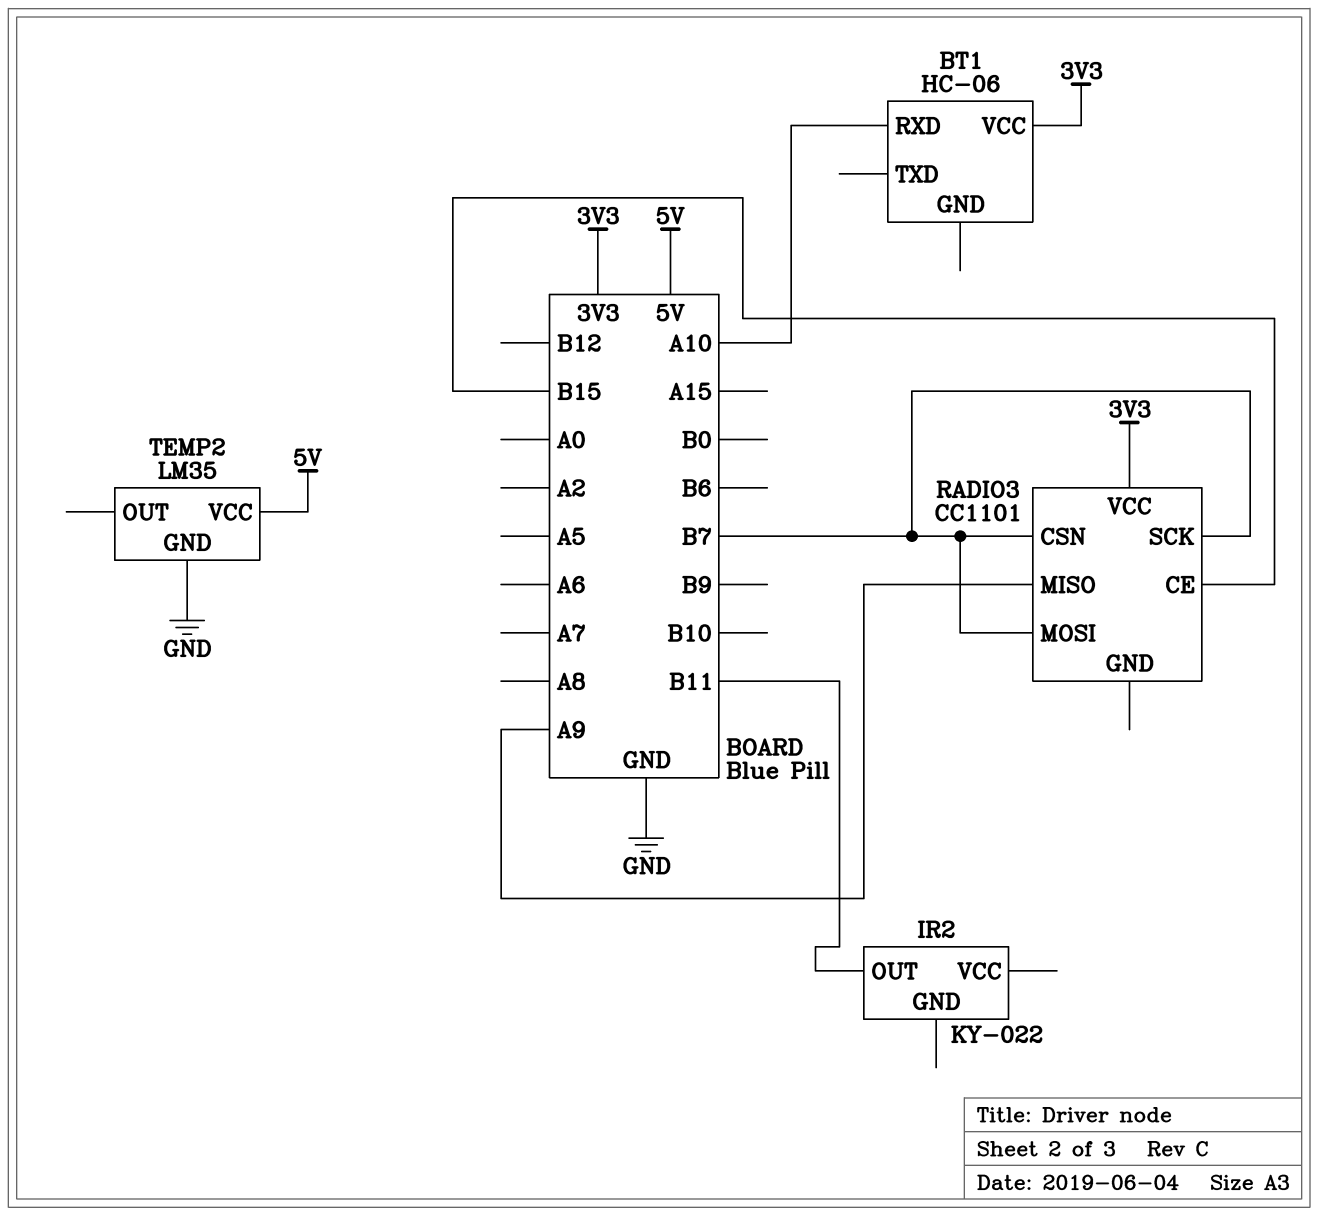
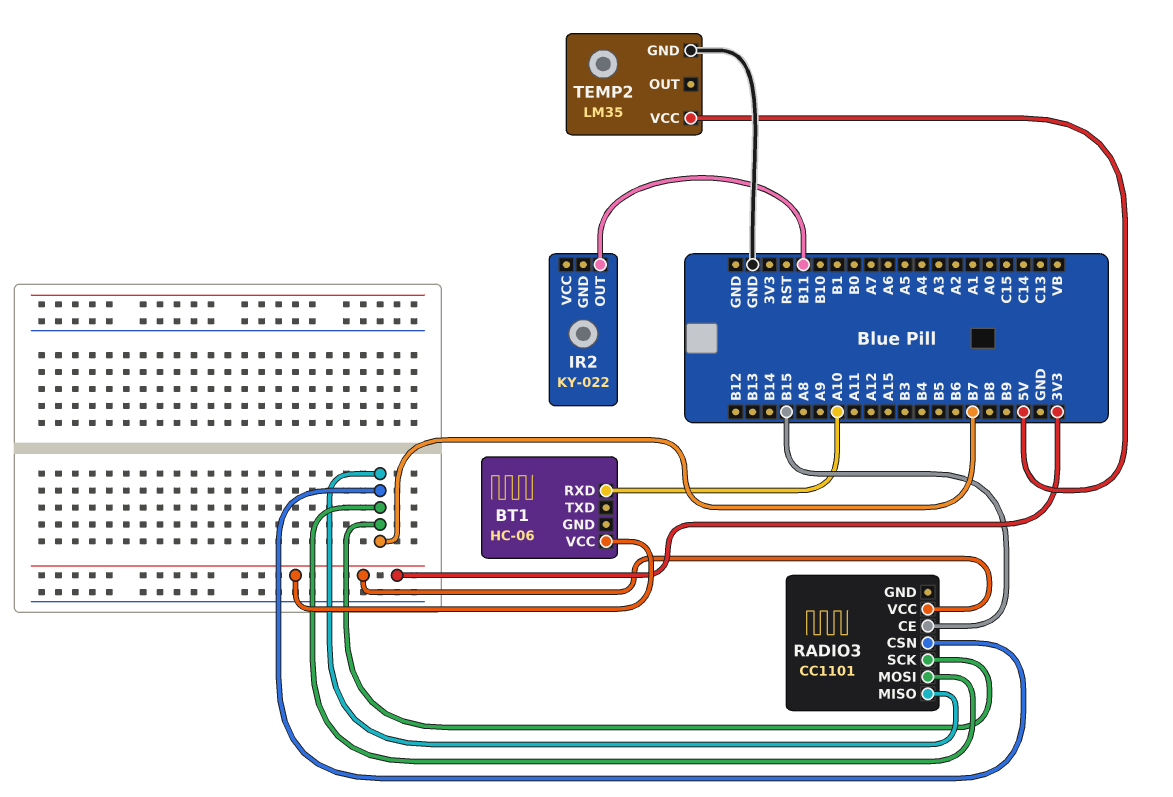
RADIO3 pin MISO: A9 -> B7

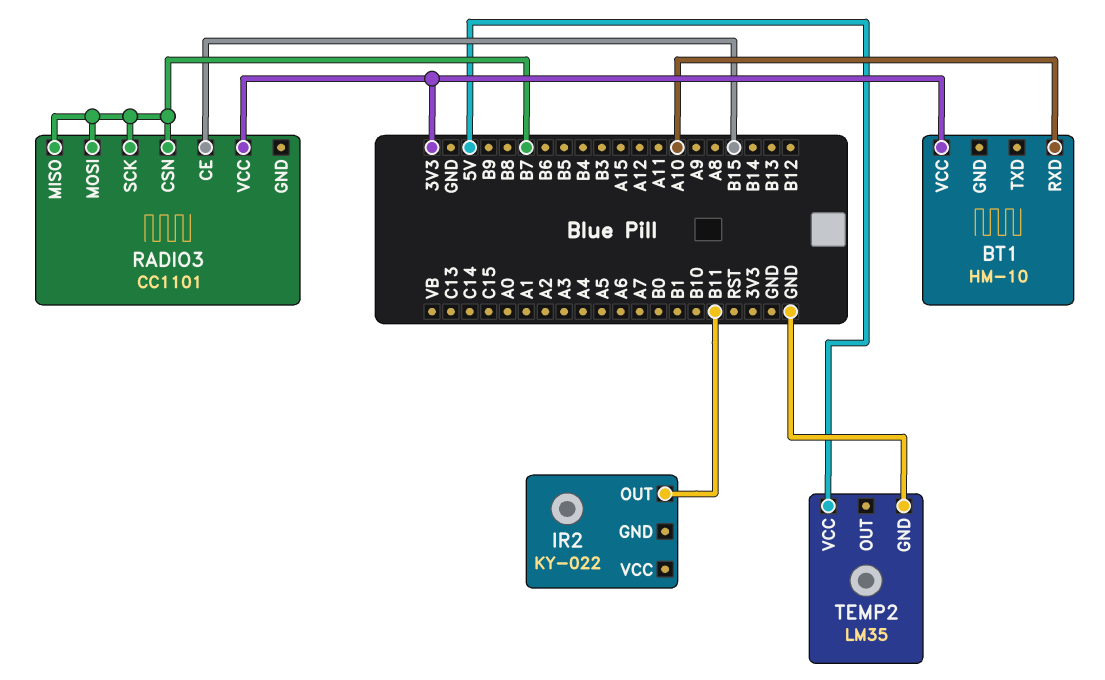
BT1: HC-06 -> HM-10

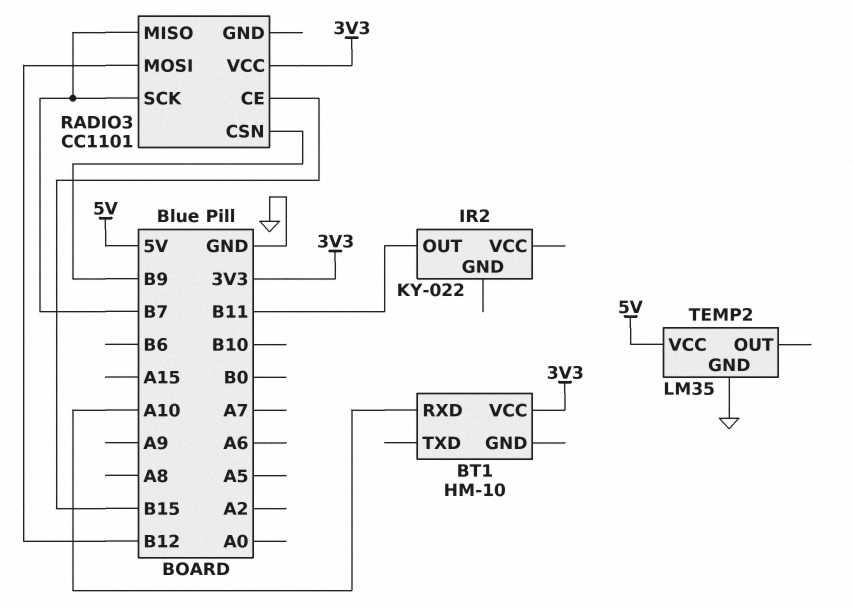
RADIO3 pin CSN: B7 -> B9
RADIO3 pin MOSI: B7 -> B12

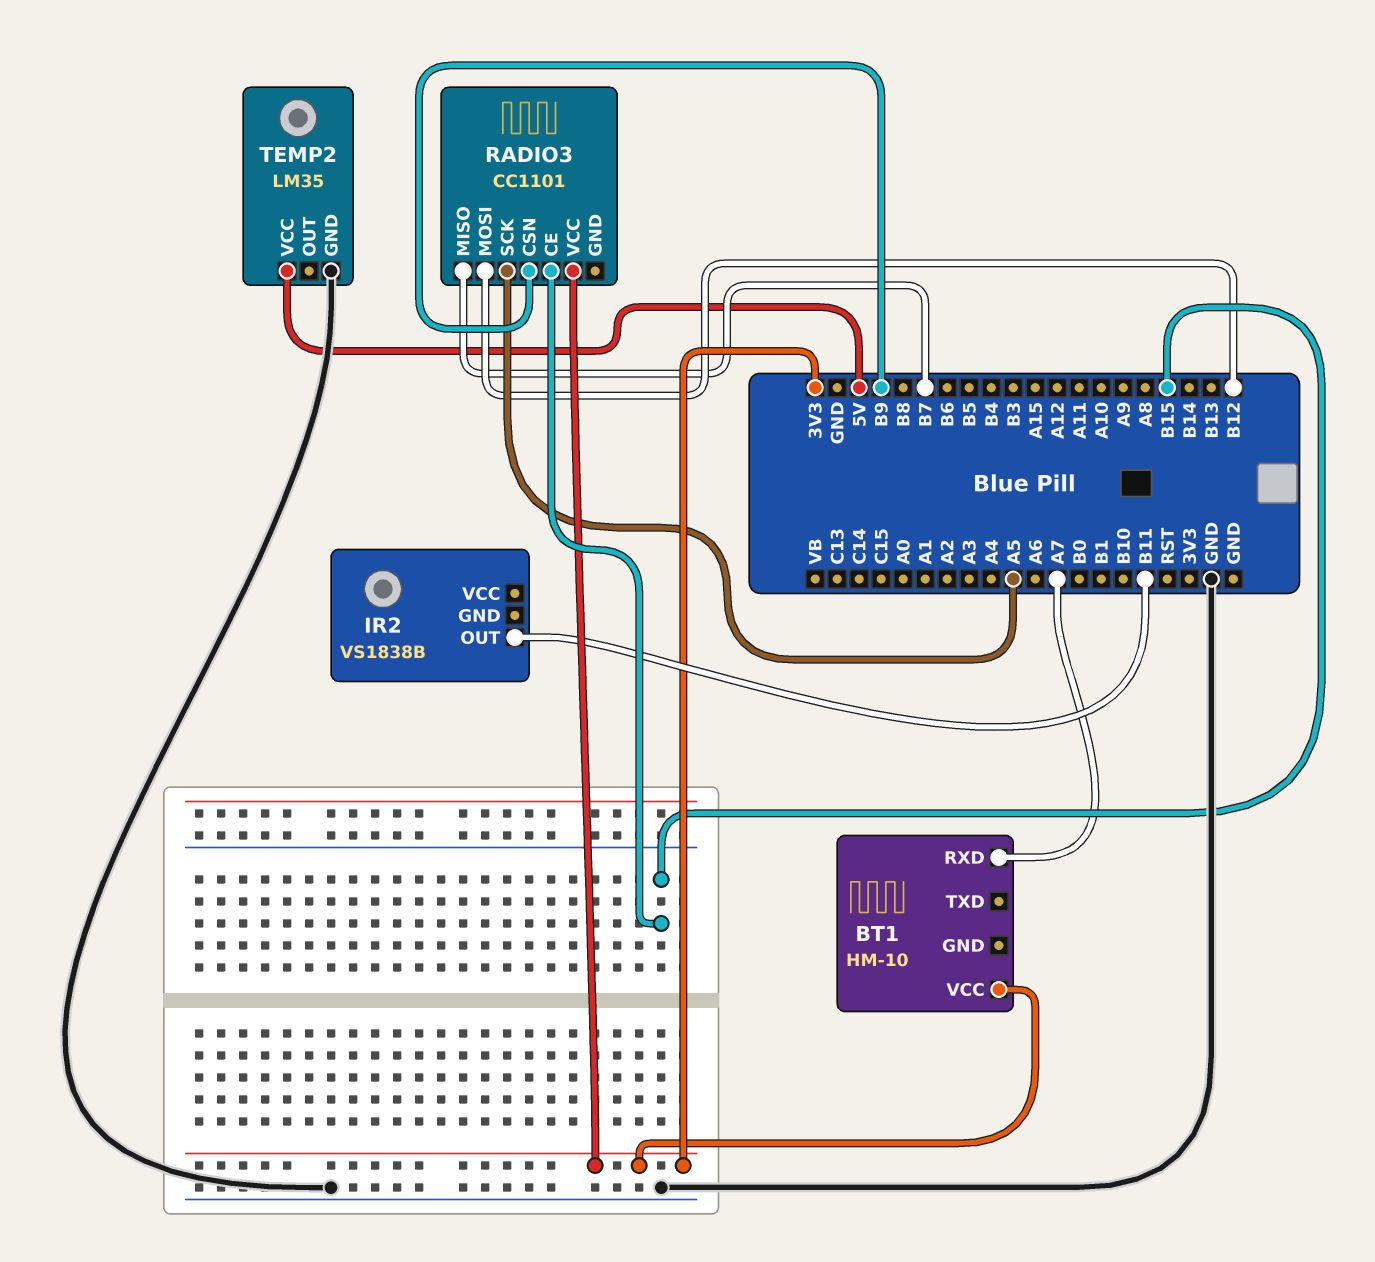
BT1 pin RXD: A10 -> A7
IR2: KY-022 -> VS1838B
RADIO3 pin SCK: B7 -> A5

